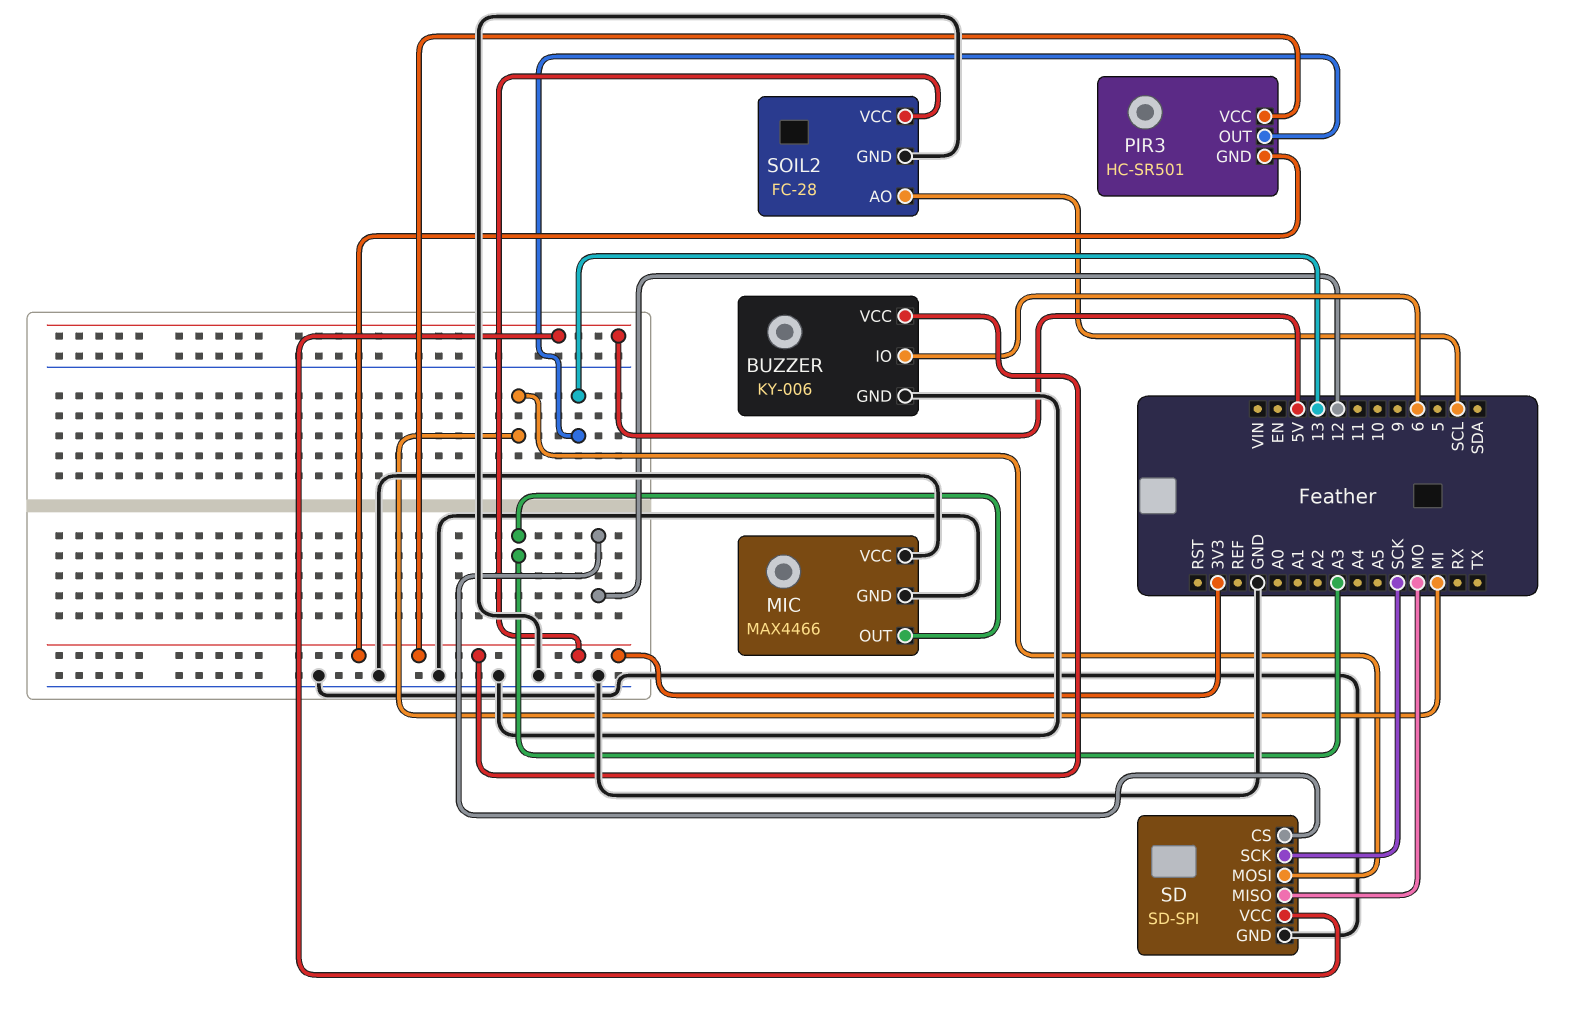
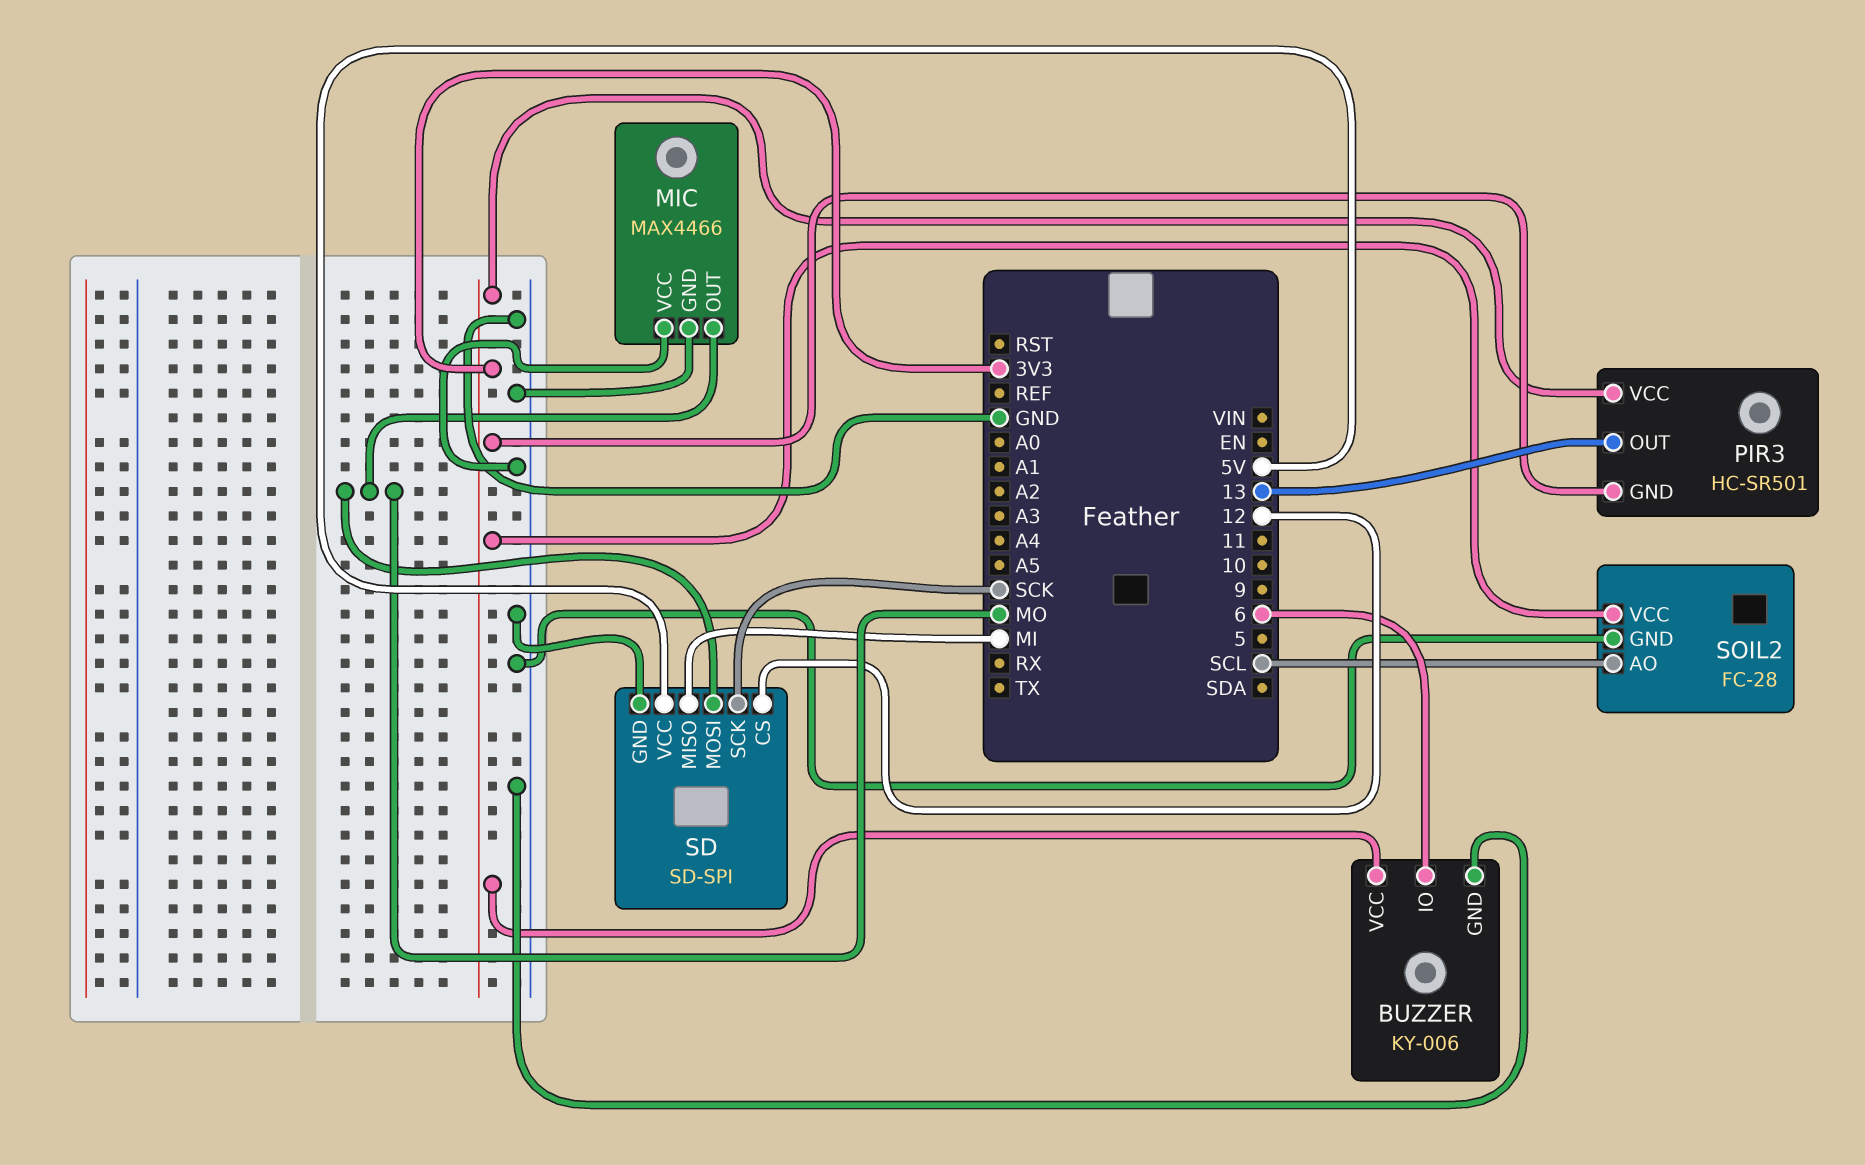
MIC pin OUT: A3 -> MO
SD pin MISO: MO -> MI
SD pin MOSI: MI -> MO

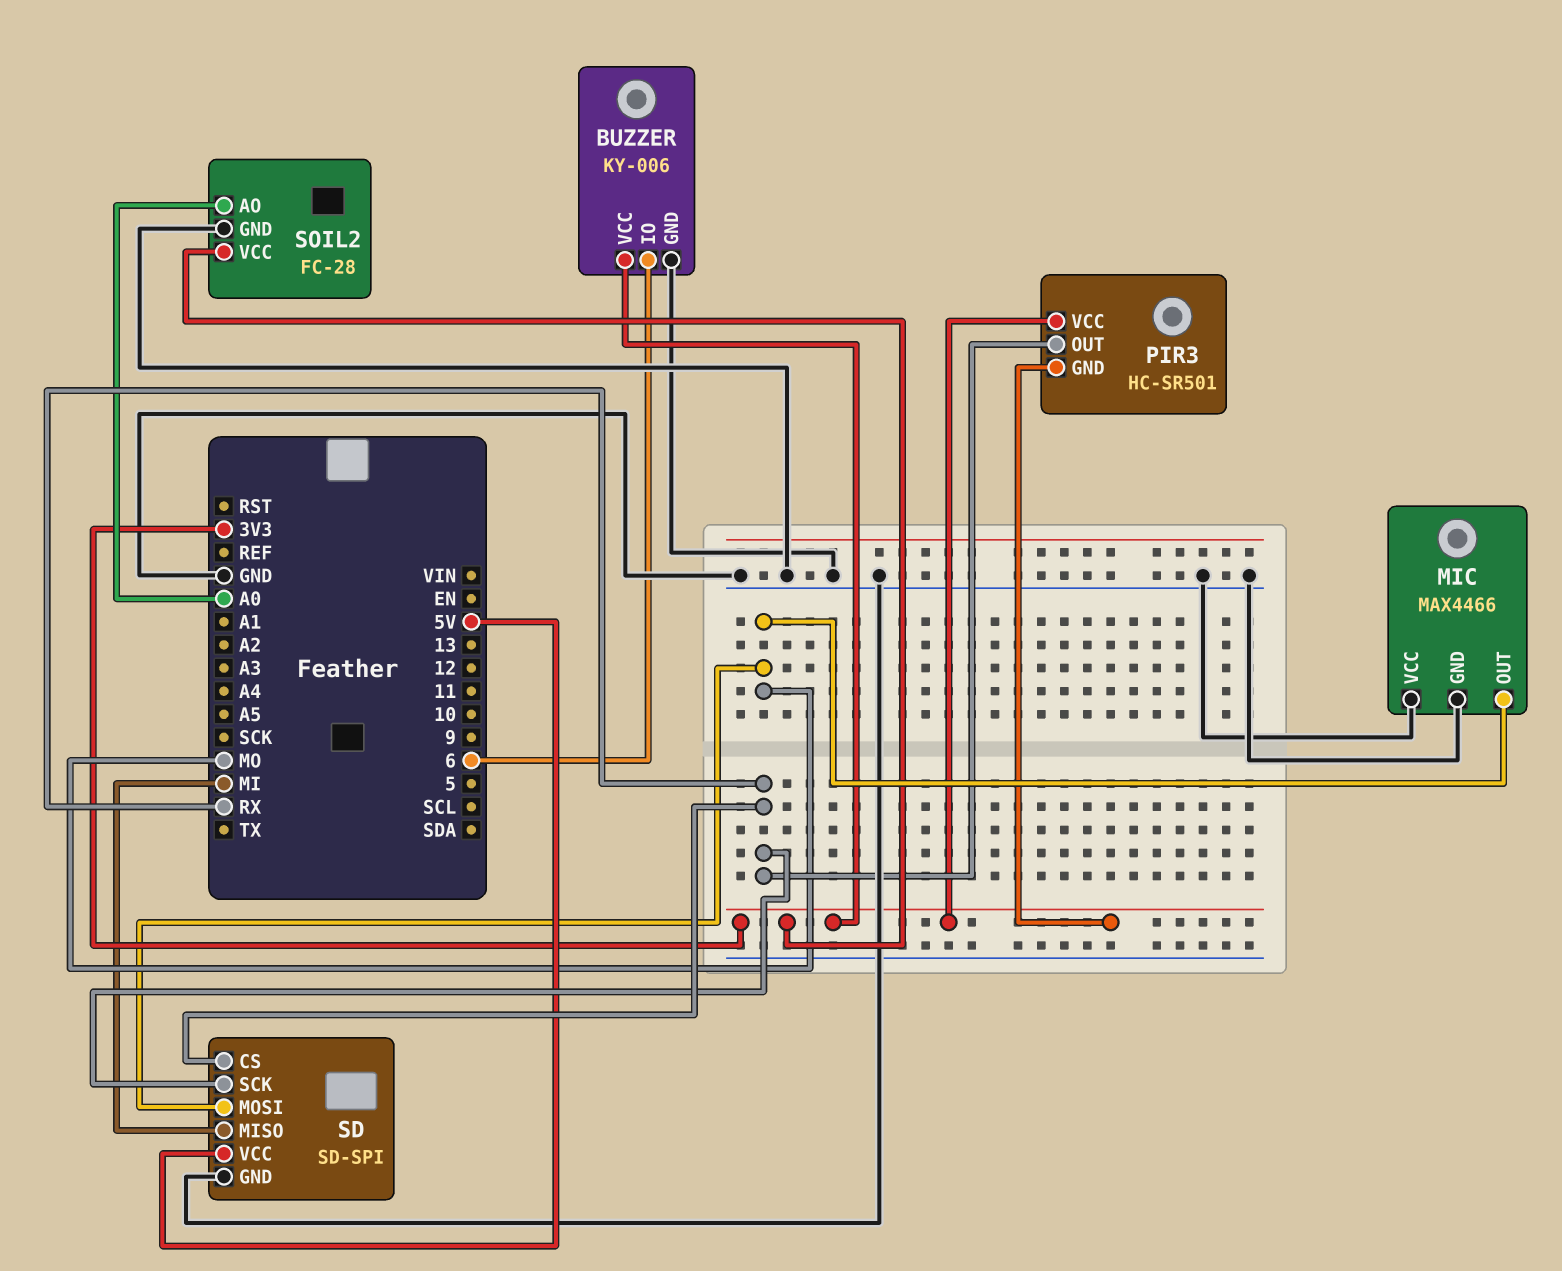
PIR3 pin OUT: 13 -> RX
SD pin CS: 12 -> RX
SD pin SCK: SCK -> RX
SOIL2 pin AO: SCL -> A0

